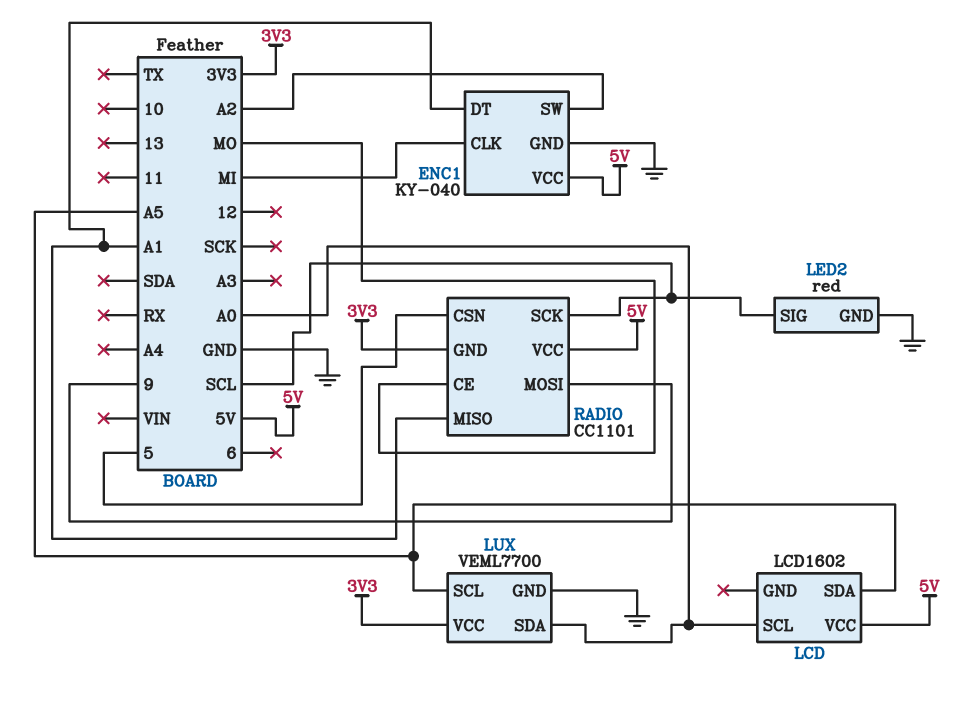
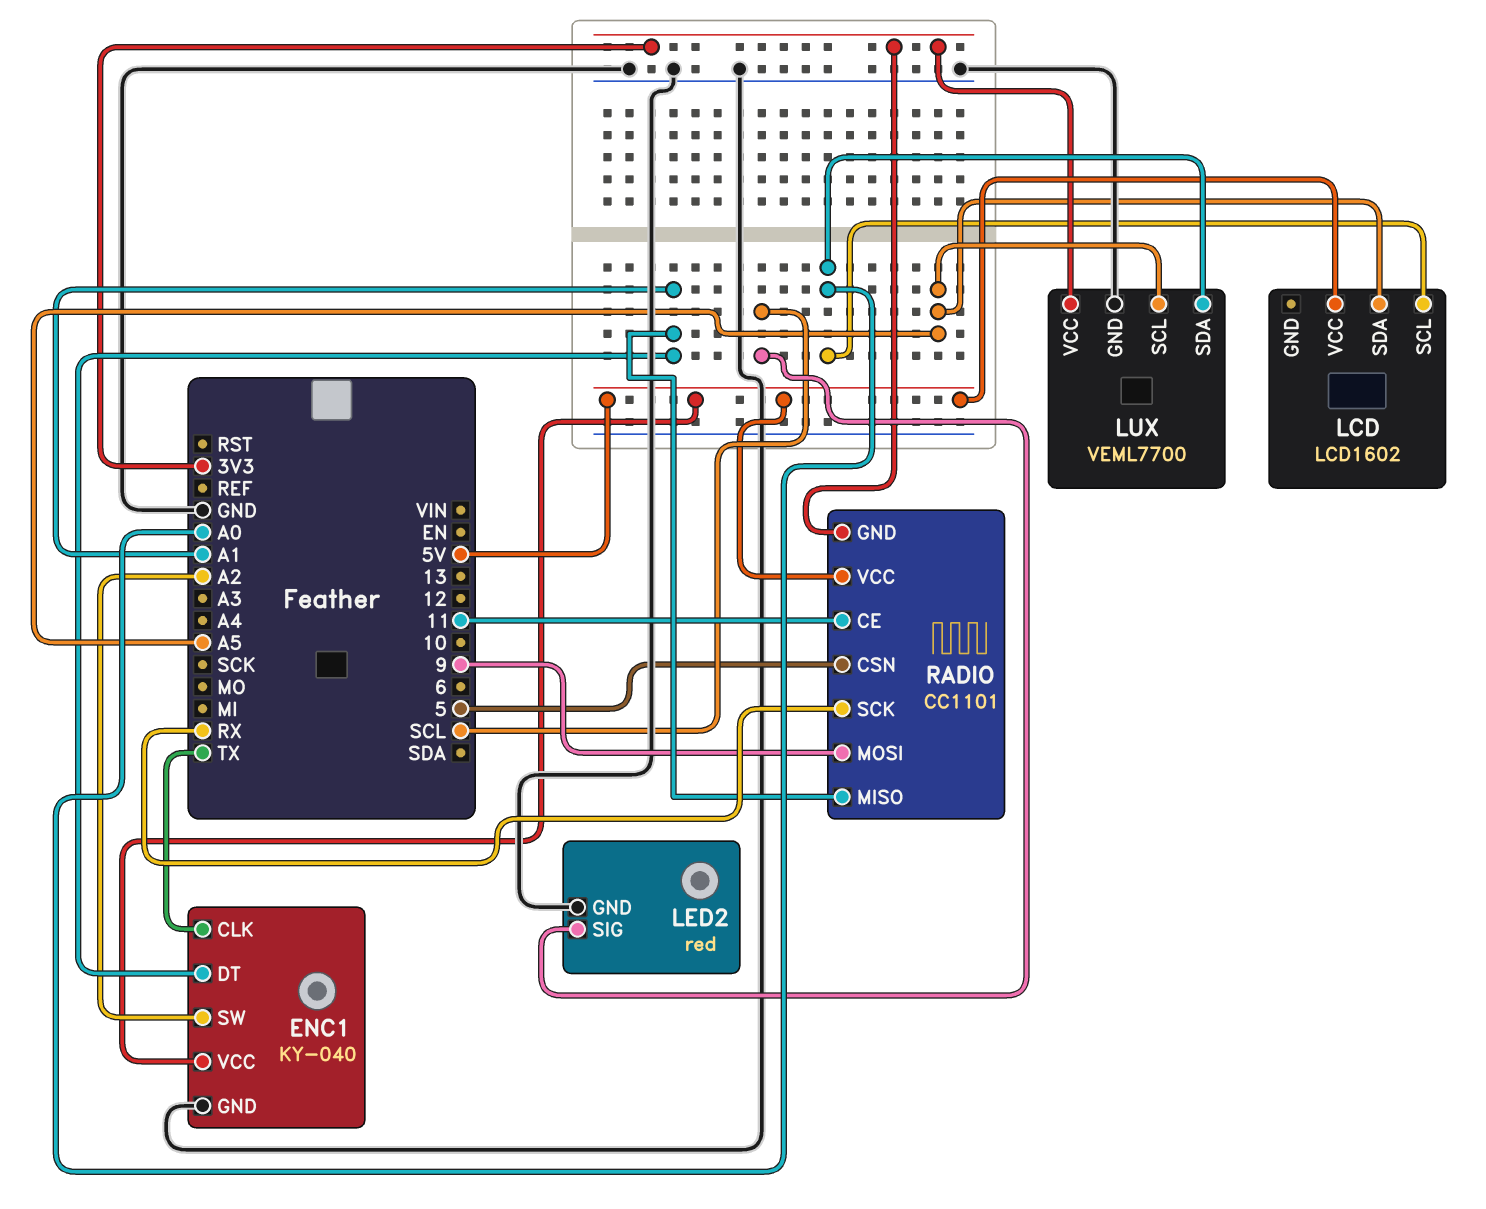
ENC1 pin CLK: MI -> TX
RADIO pin CE: MO -> 11
RADIO pin SCK: SCL -> RX

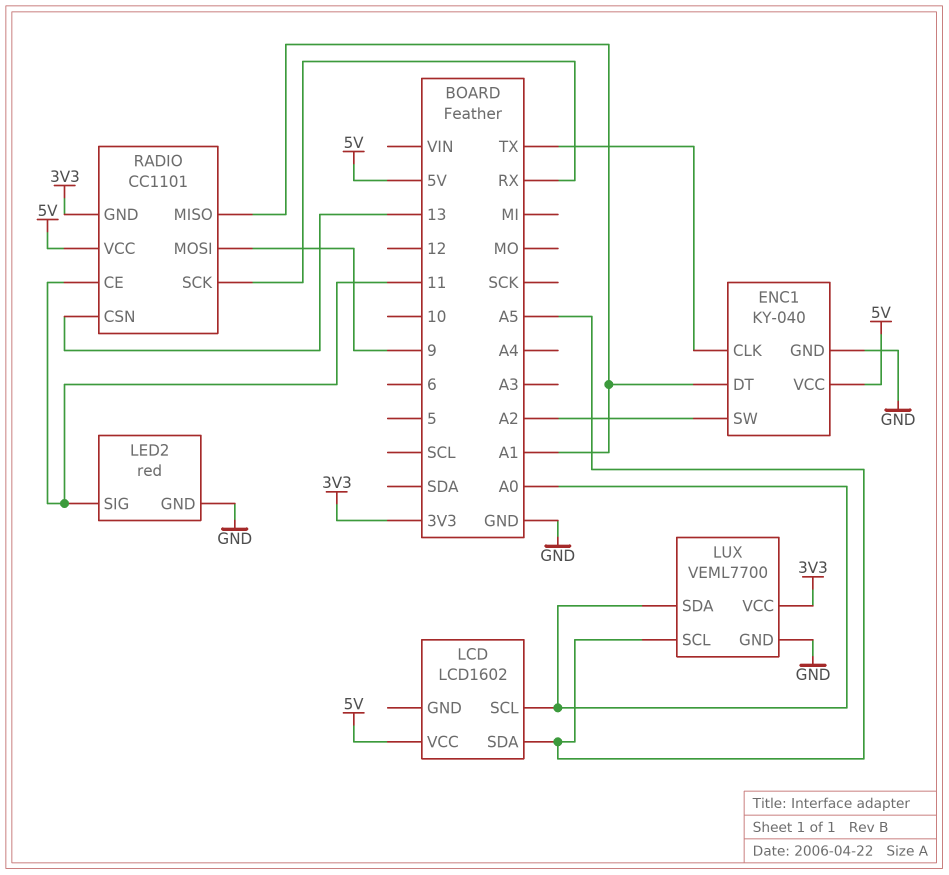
LED2 pin SIG: SCL -> 11
RADIO pin CSN: 5 -> 13

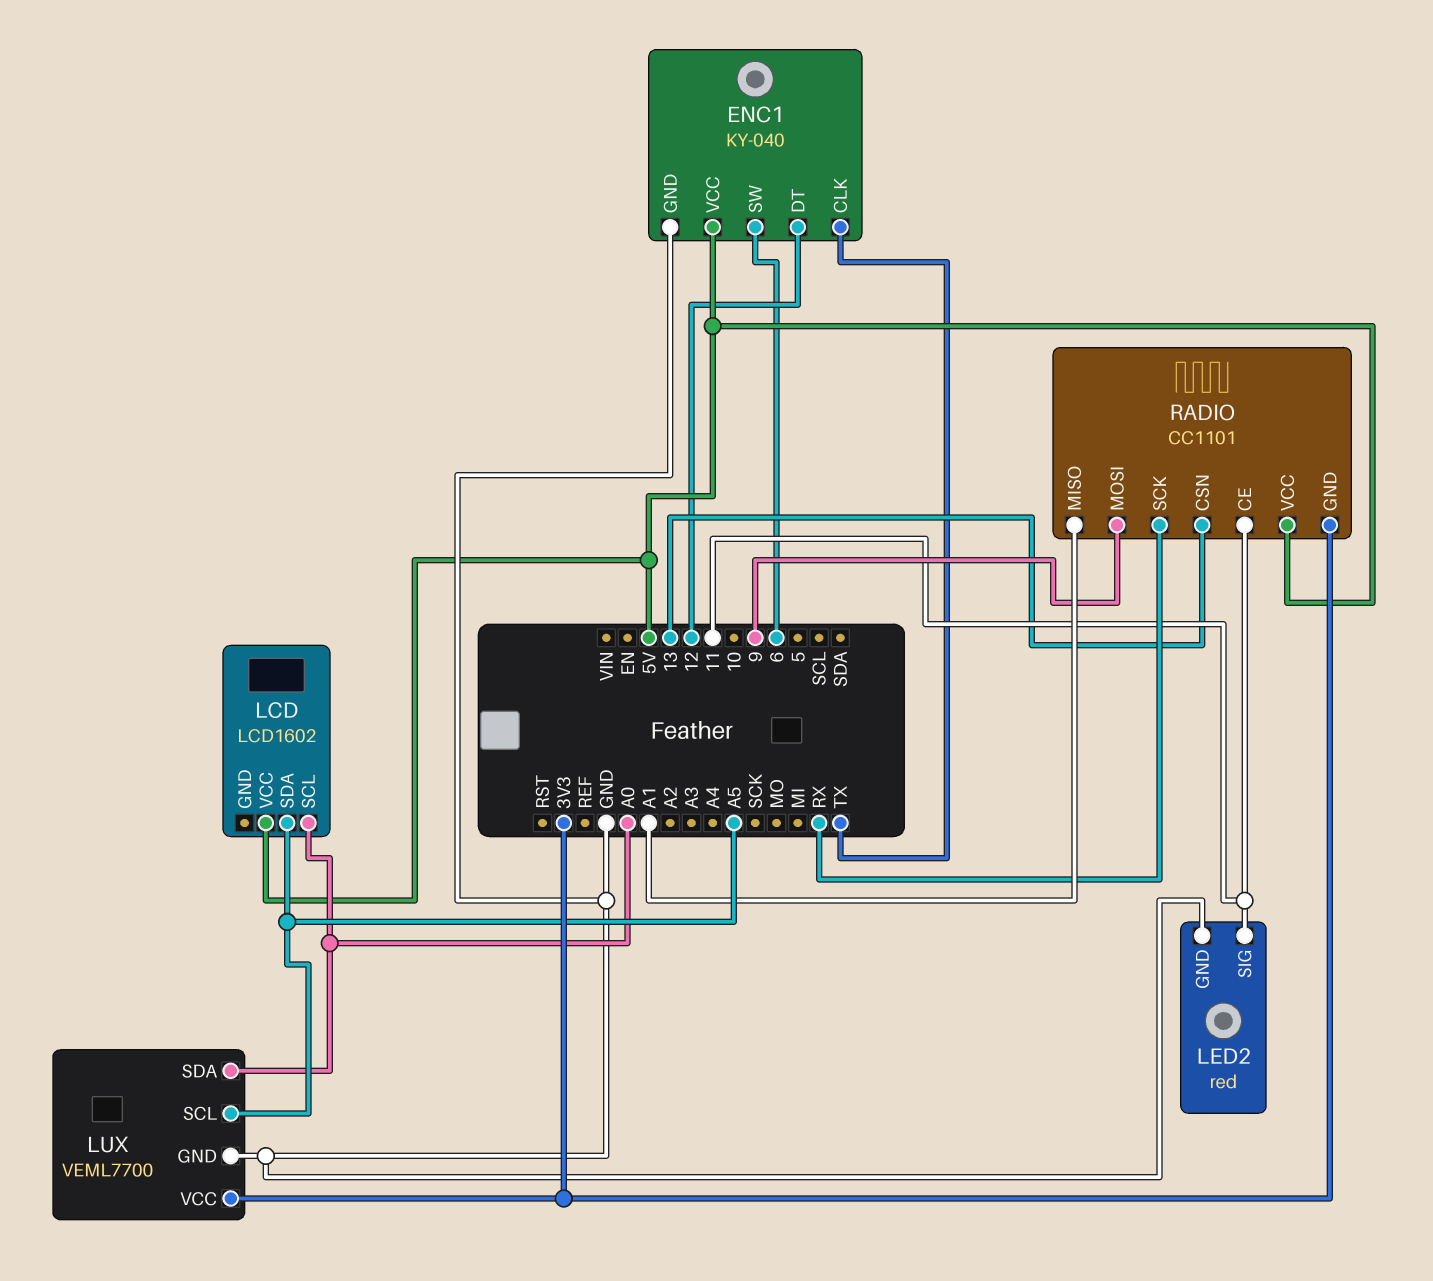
ENC1 pin DT: A1 -> 12
ENC1 pin SW: A2 -> 6

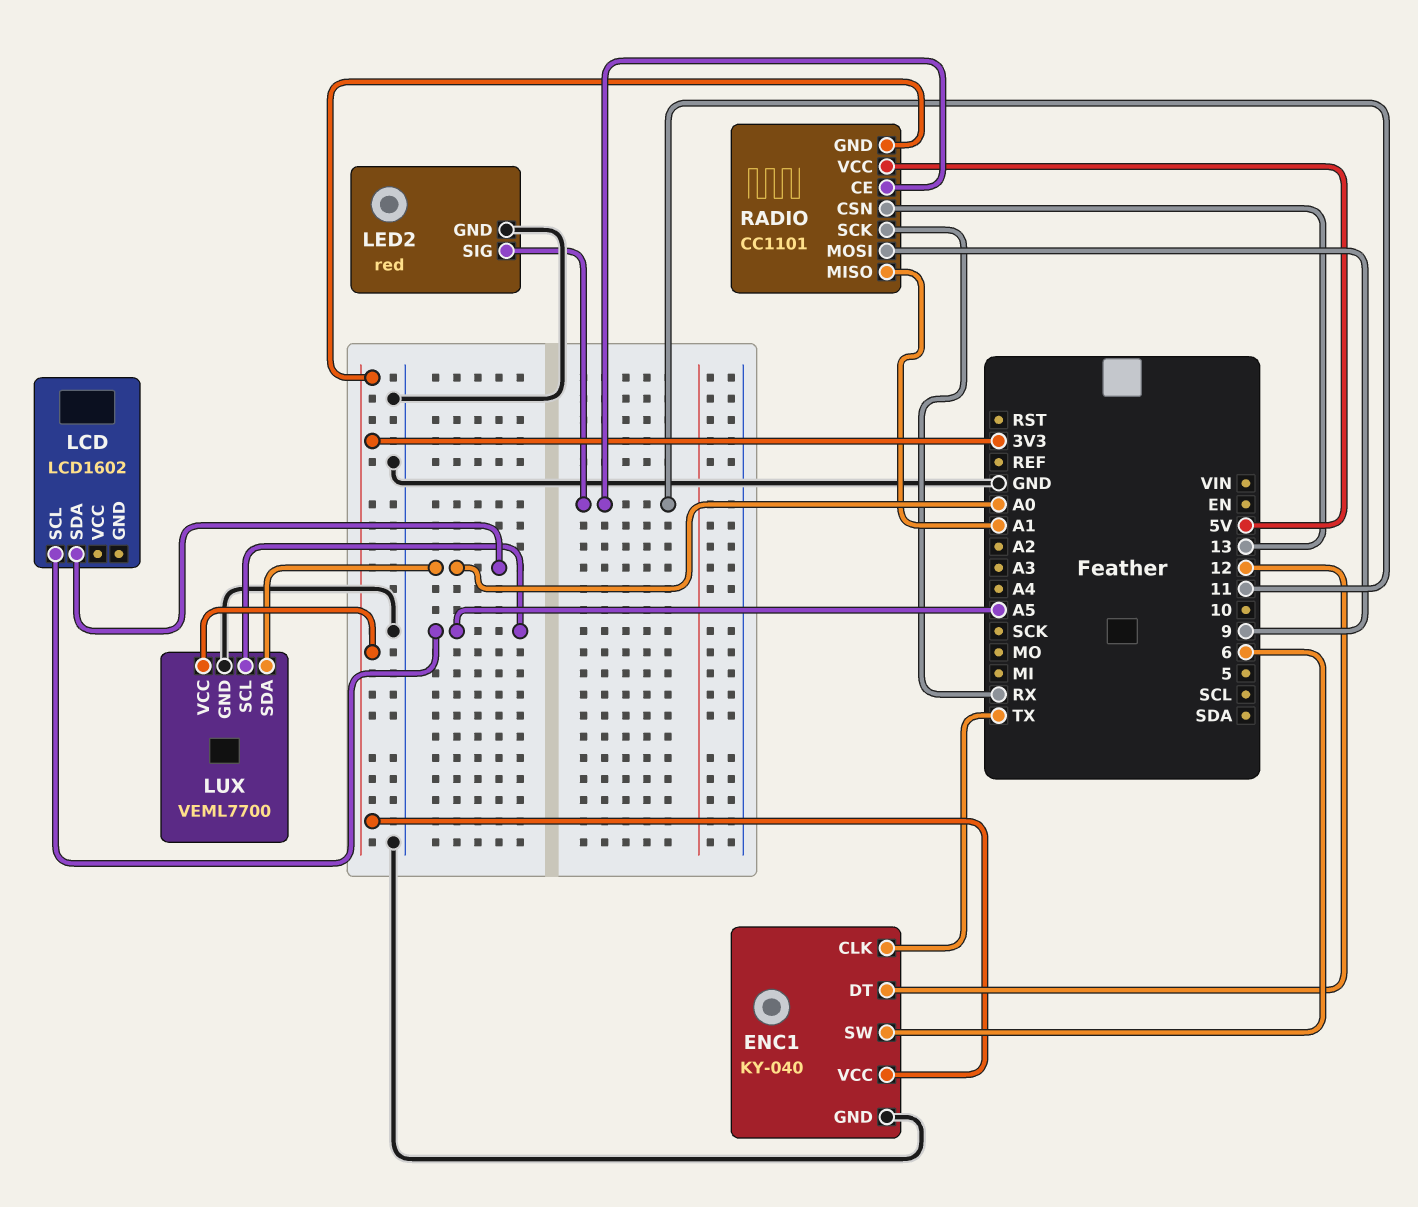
ENC1 pin VCC: 5V -> 3V3
LCD pin SCL: A0 -> A5
LCD pin SDA: A5 -> A0
LCD pin VCC: 5V -> none

